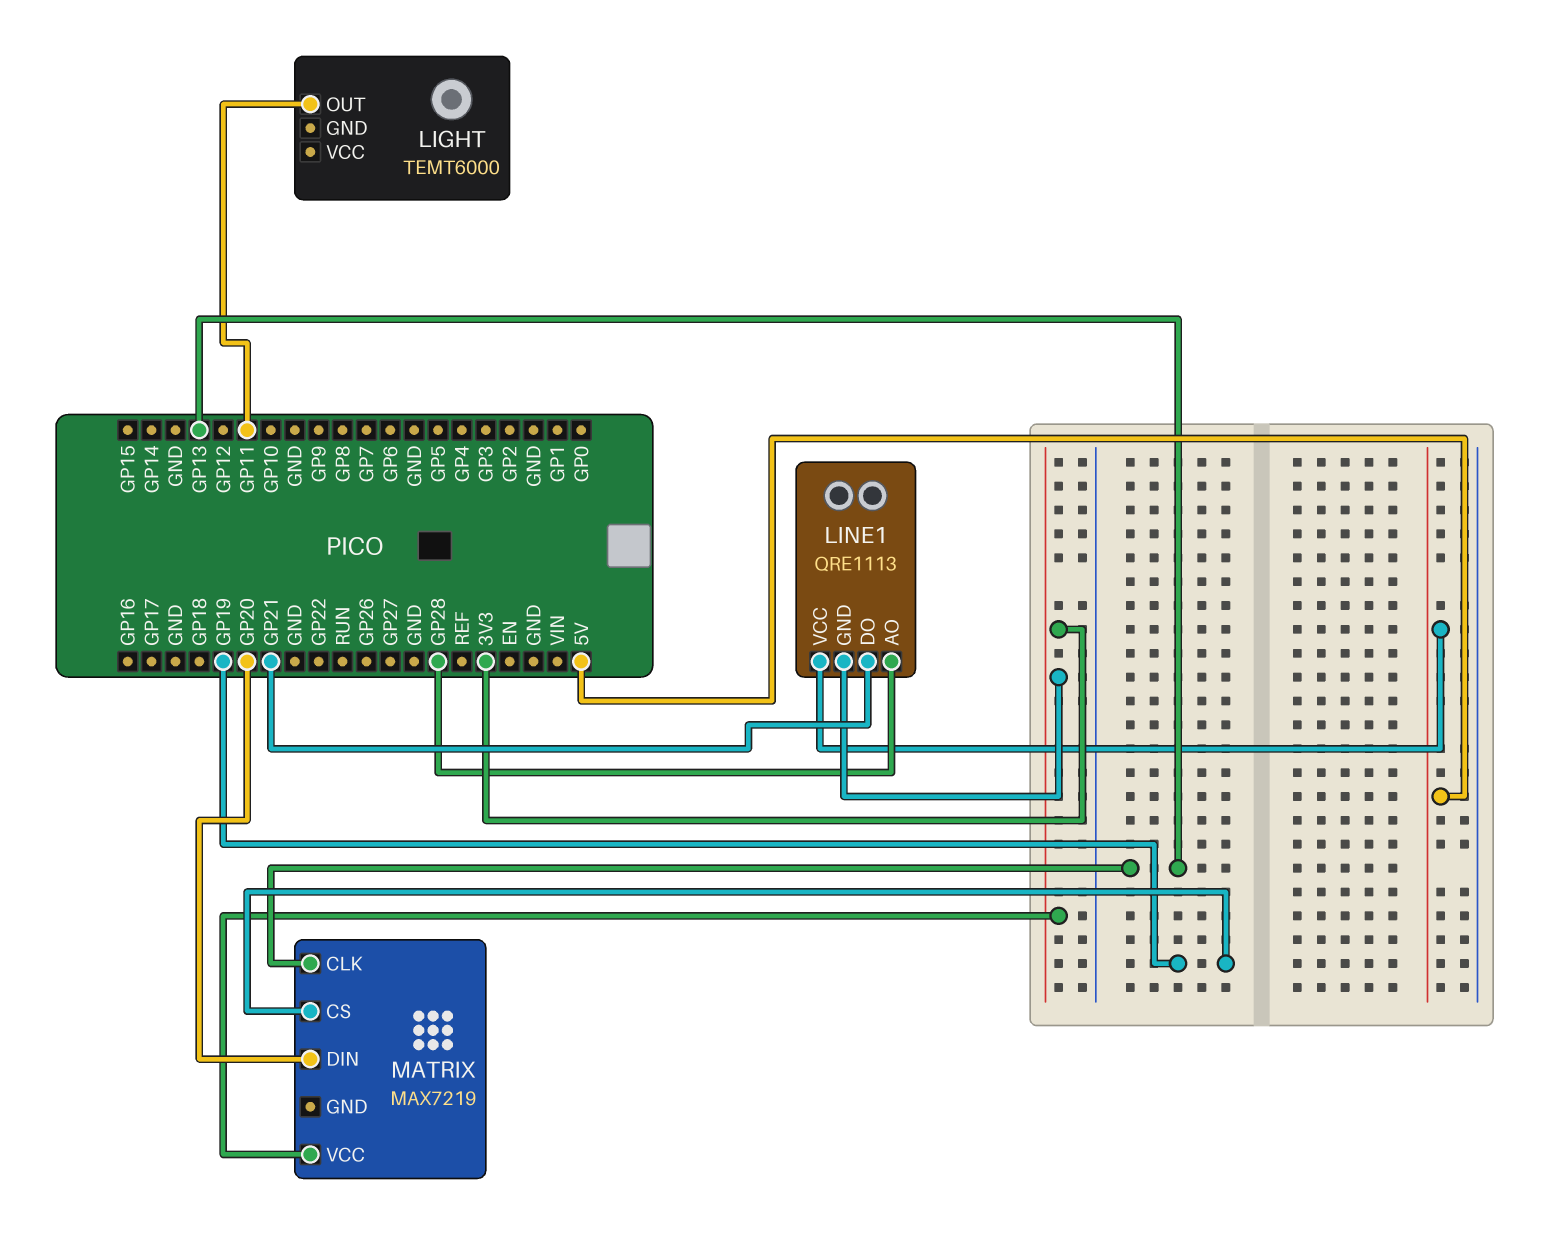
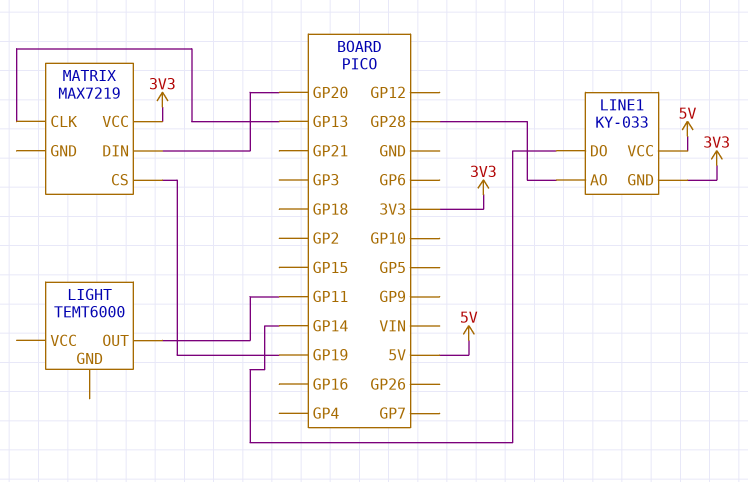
LINE1: QRE1113 -> KY-033
LINE1 pin DO: GP21 -> GP14

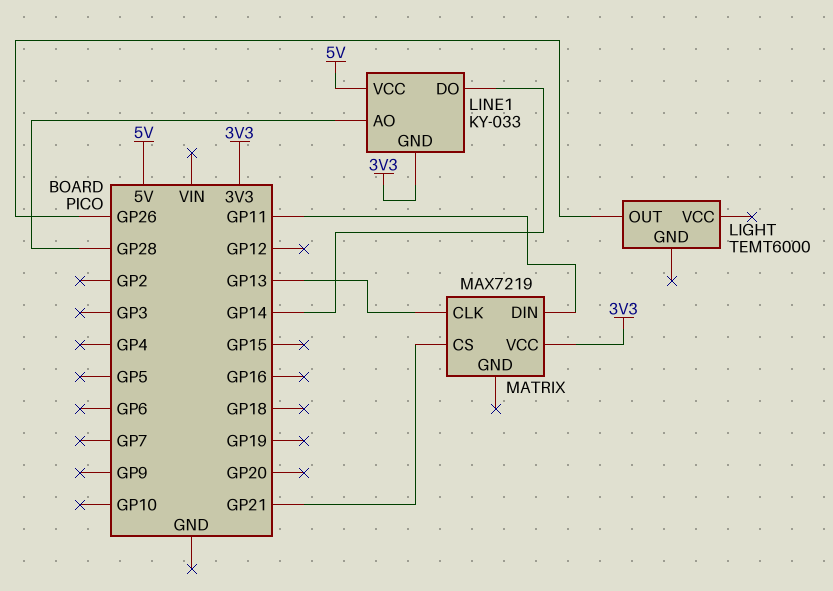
LIGHT pin OUT: GP11 -> GP26
MATRIX pin CS: GP19 -> GP21
MATRIX pin DIN: GP20 -> GP11

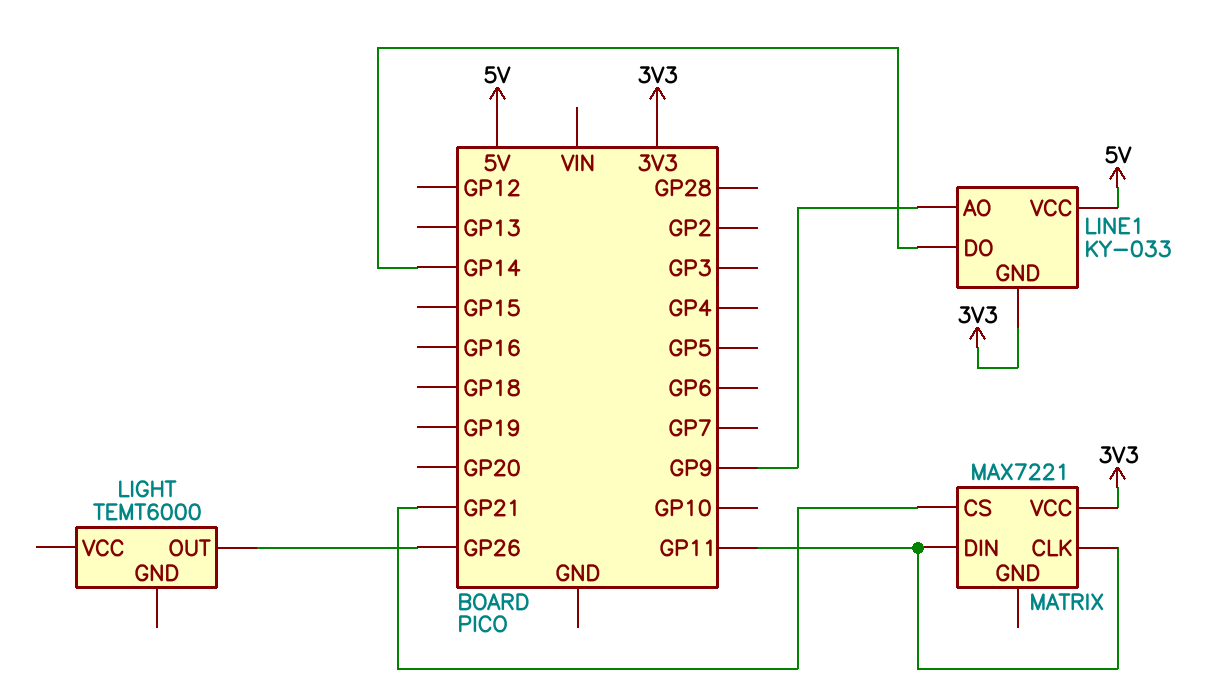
LINE1 pin AO: GP28 -> GP9
MATRIX: MAX7219 -> MAX7221
MATRIX pin CLK: GP13 -> GP11

